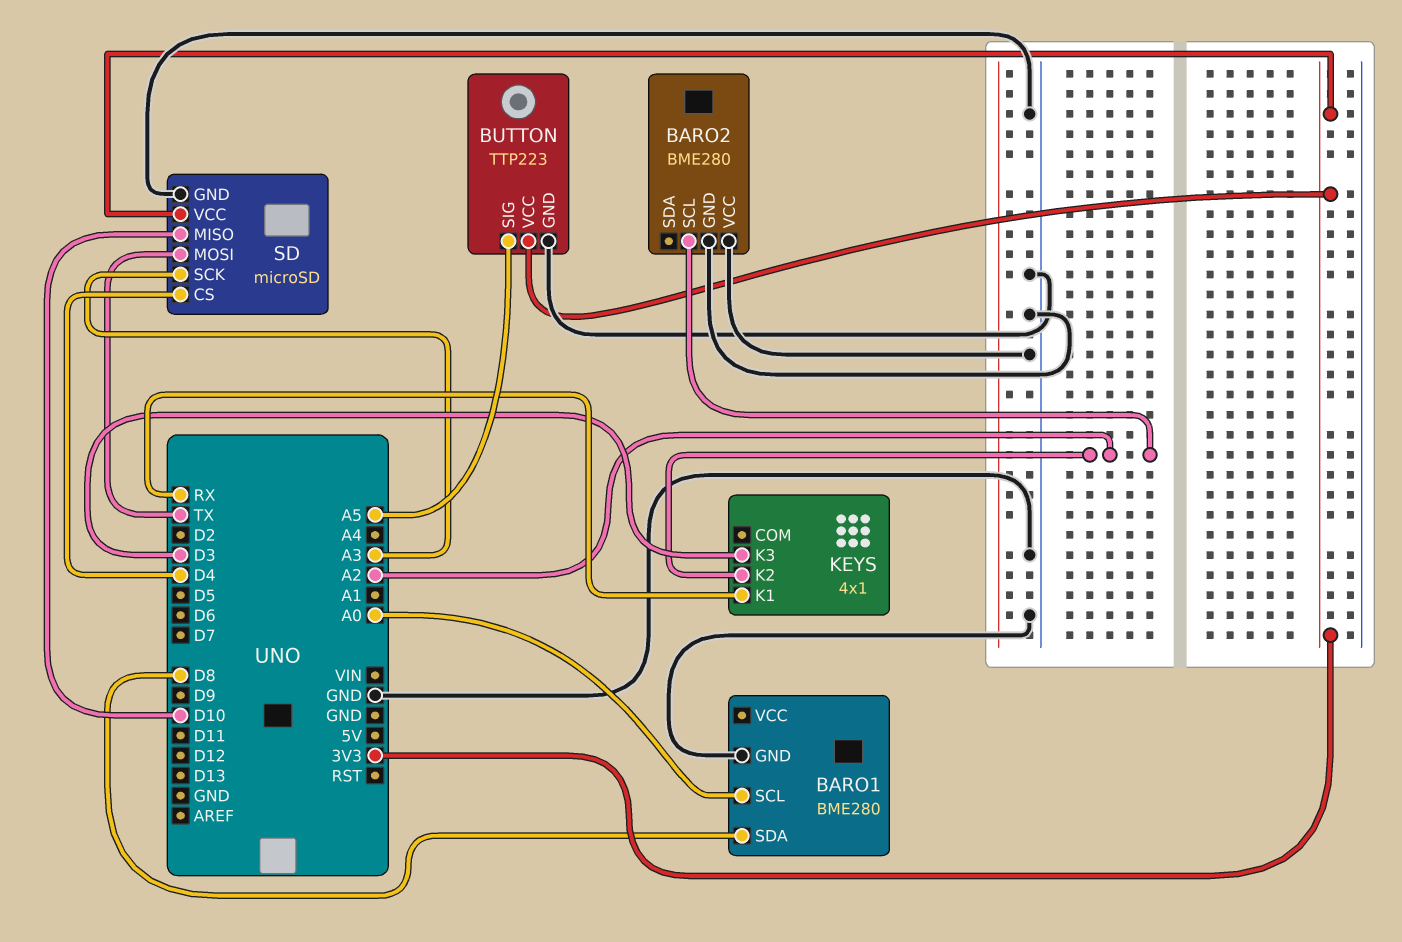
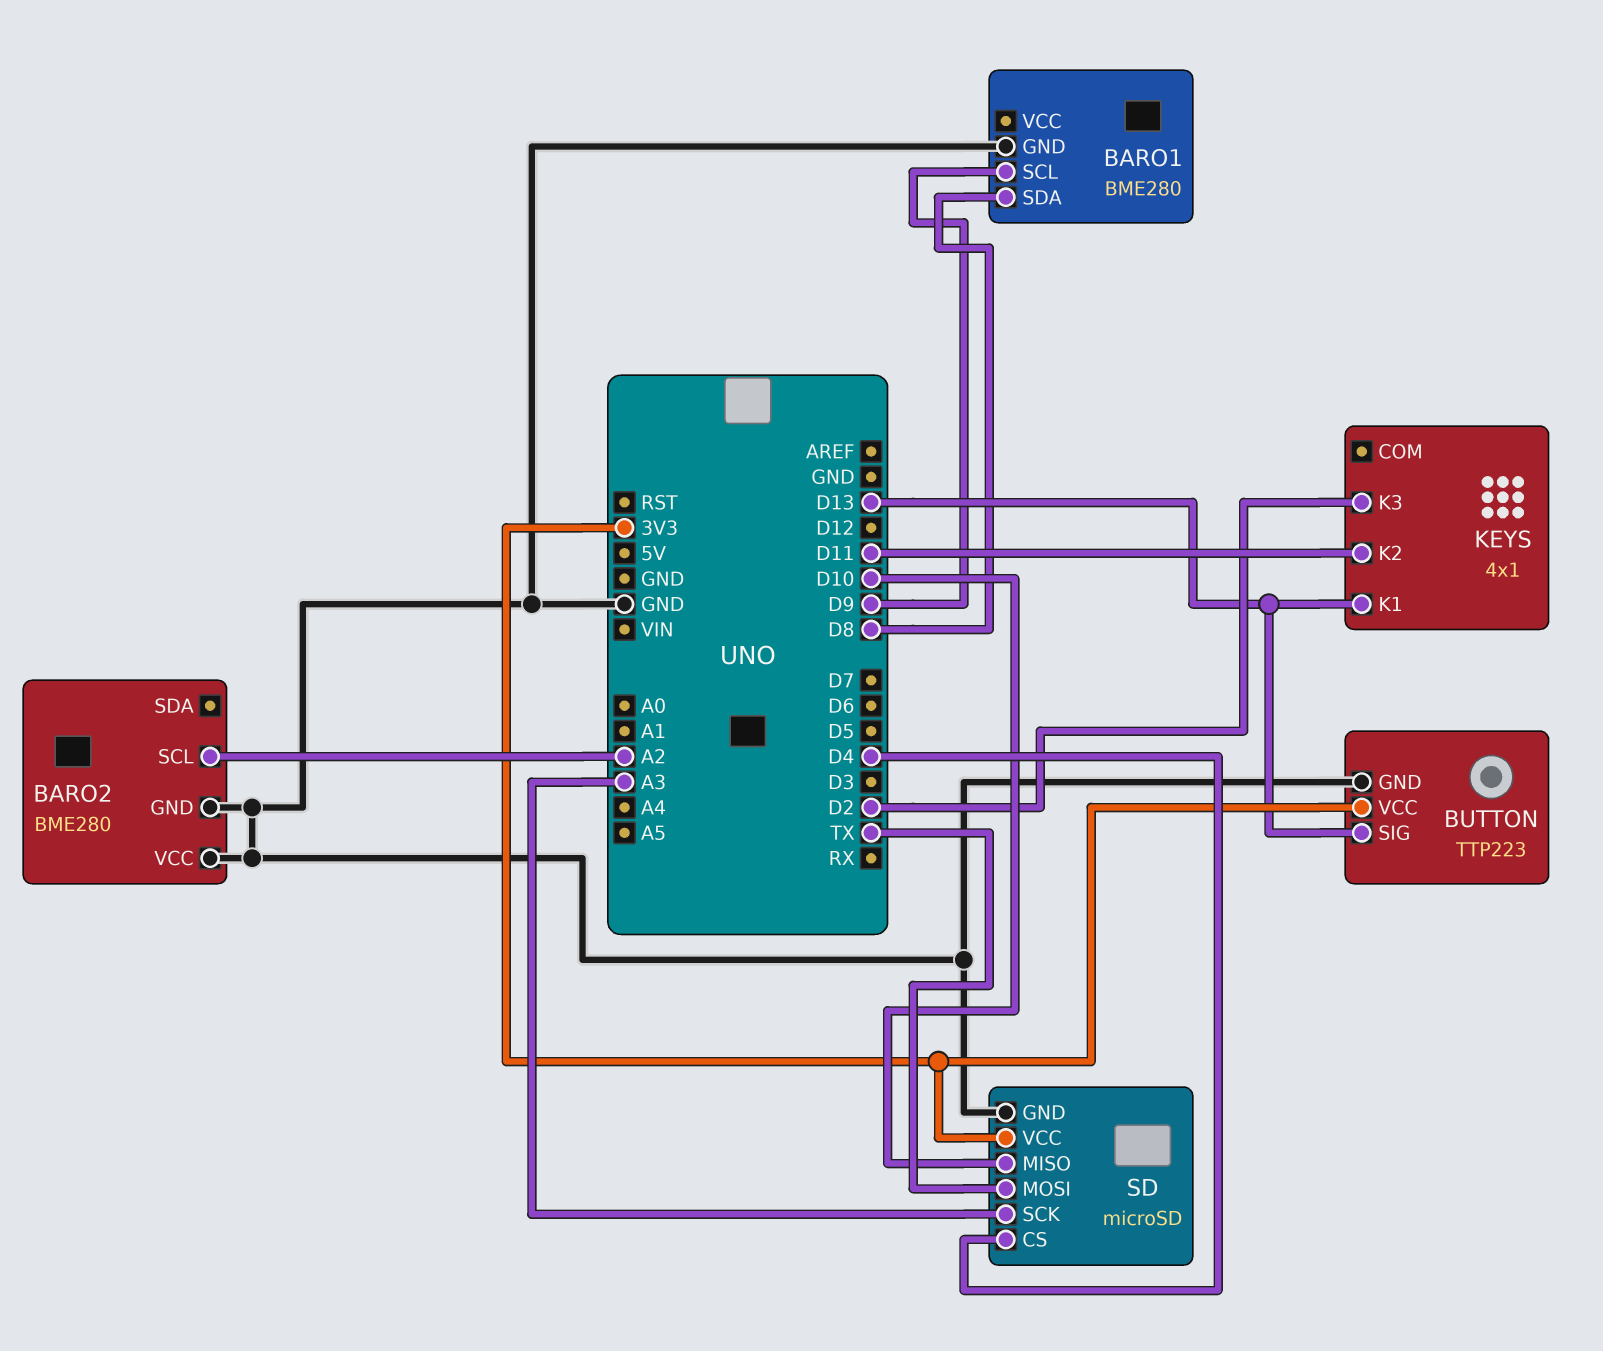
BARO1 pin SCL: A0 -> D9
BUTTON pin SIG: A5 -> D13
KEYS pin K1: RX -> D13
KEYS pin K2: A2 -> D11
KEYS pin K3: D3 -> D2

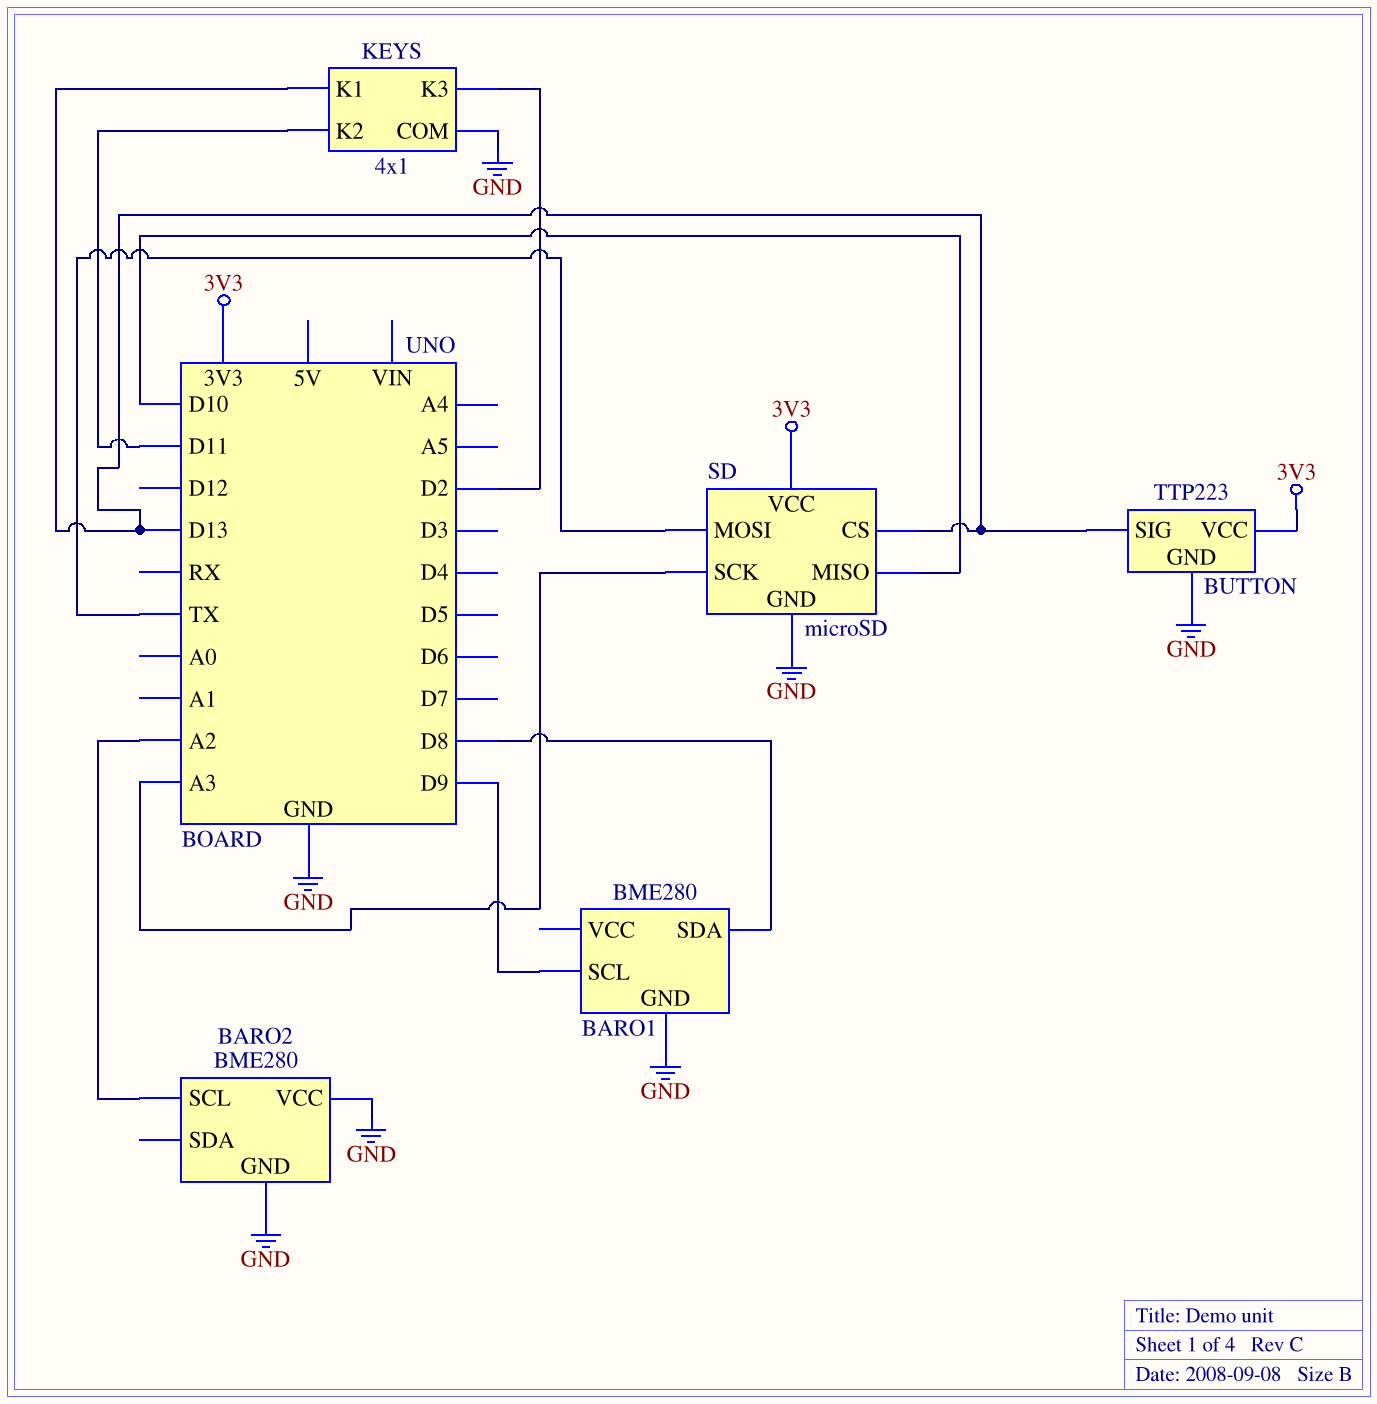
KEYS pin COM: none -> GND
SD pin CS: D4 -> D13

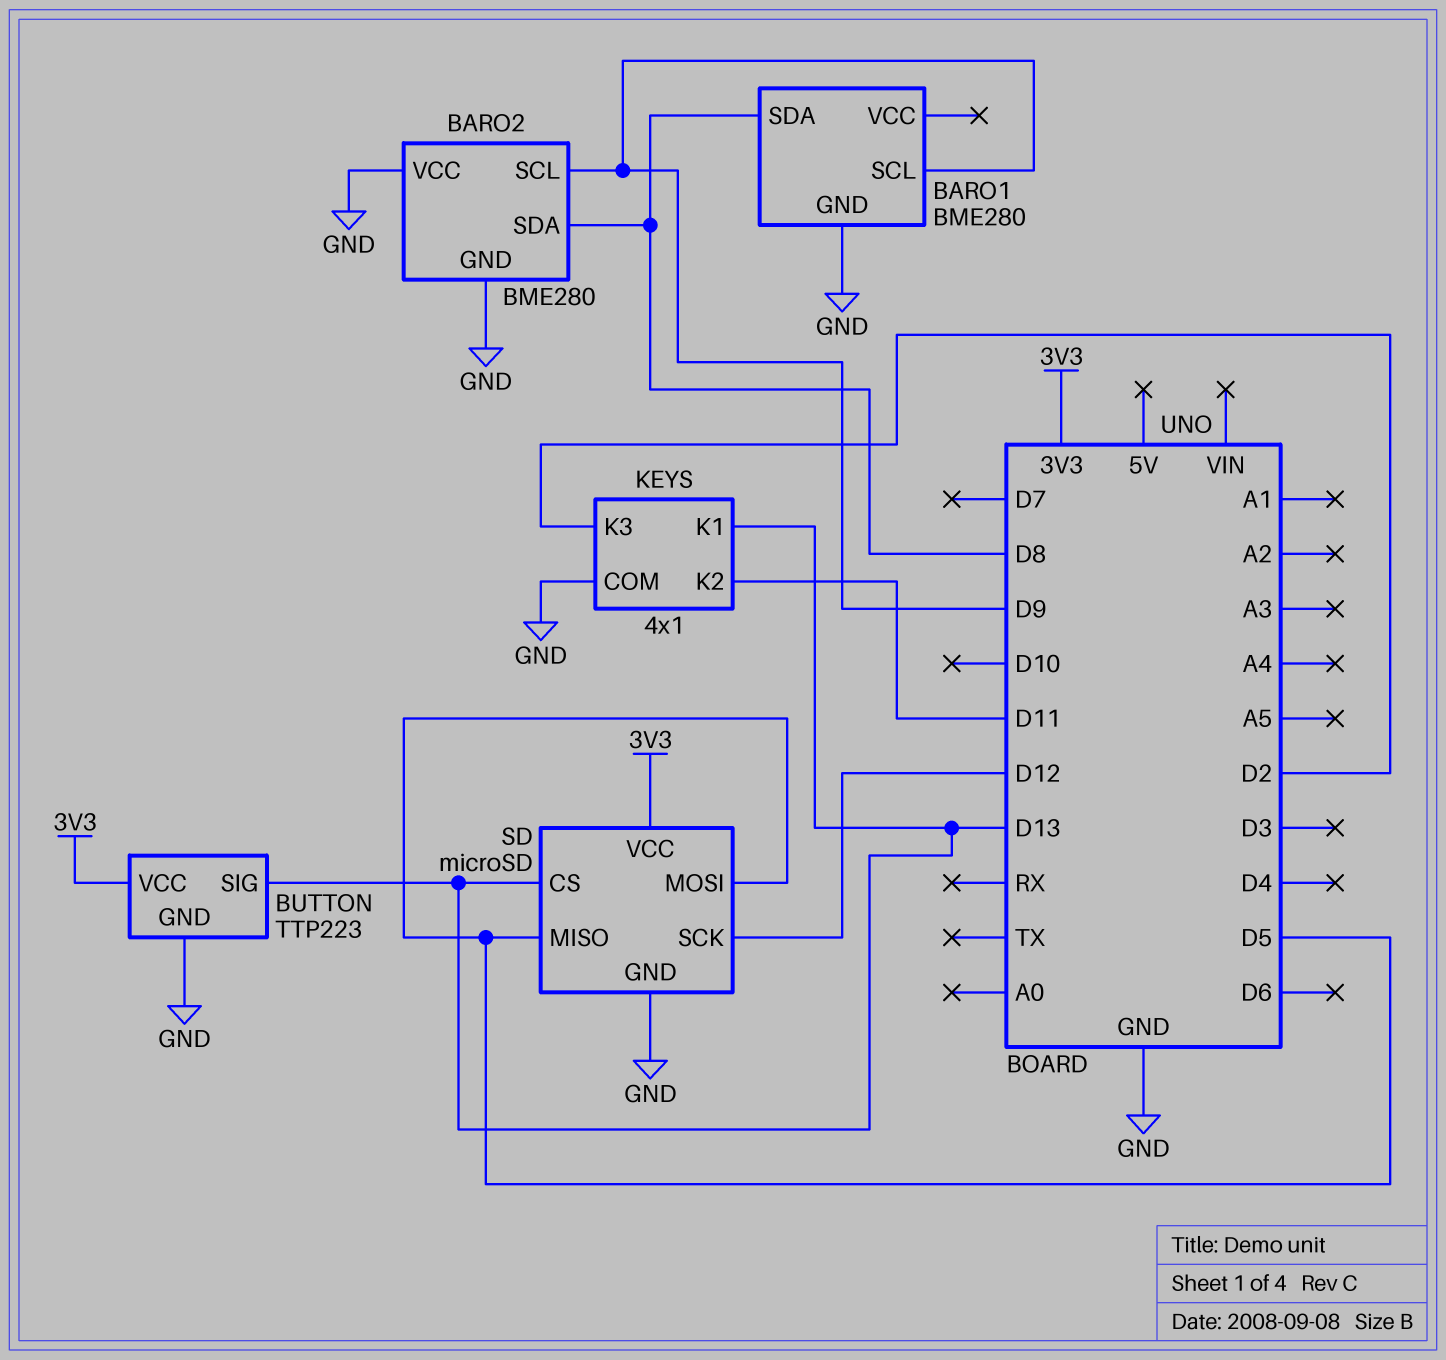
BARO2 pin SCL: A2 -> D9
BARO2 pin SDA: none -> D8
SD pin MISO: D10 -> D5
SD pin MOSI: TX -> D5
SD pin SCK: A3 -> D12

